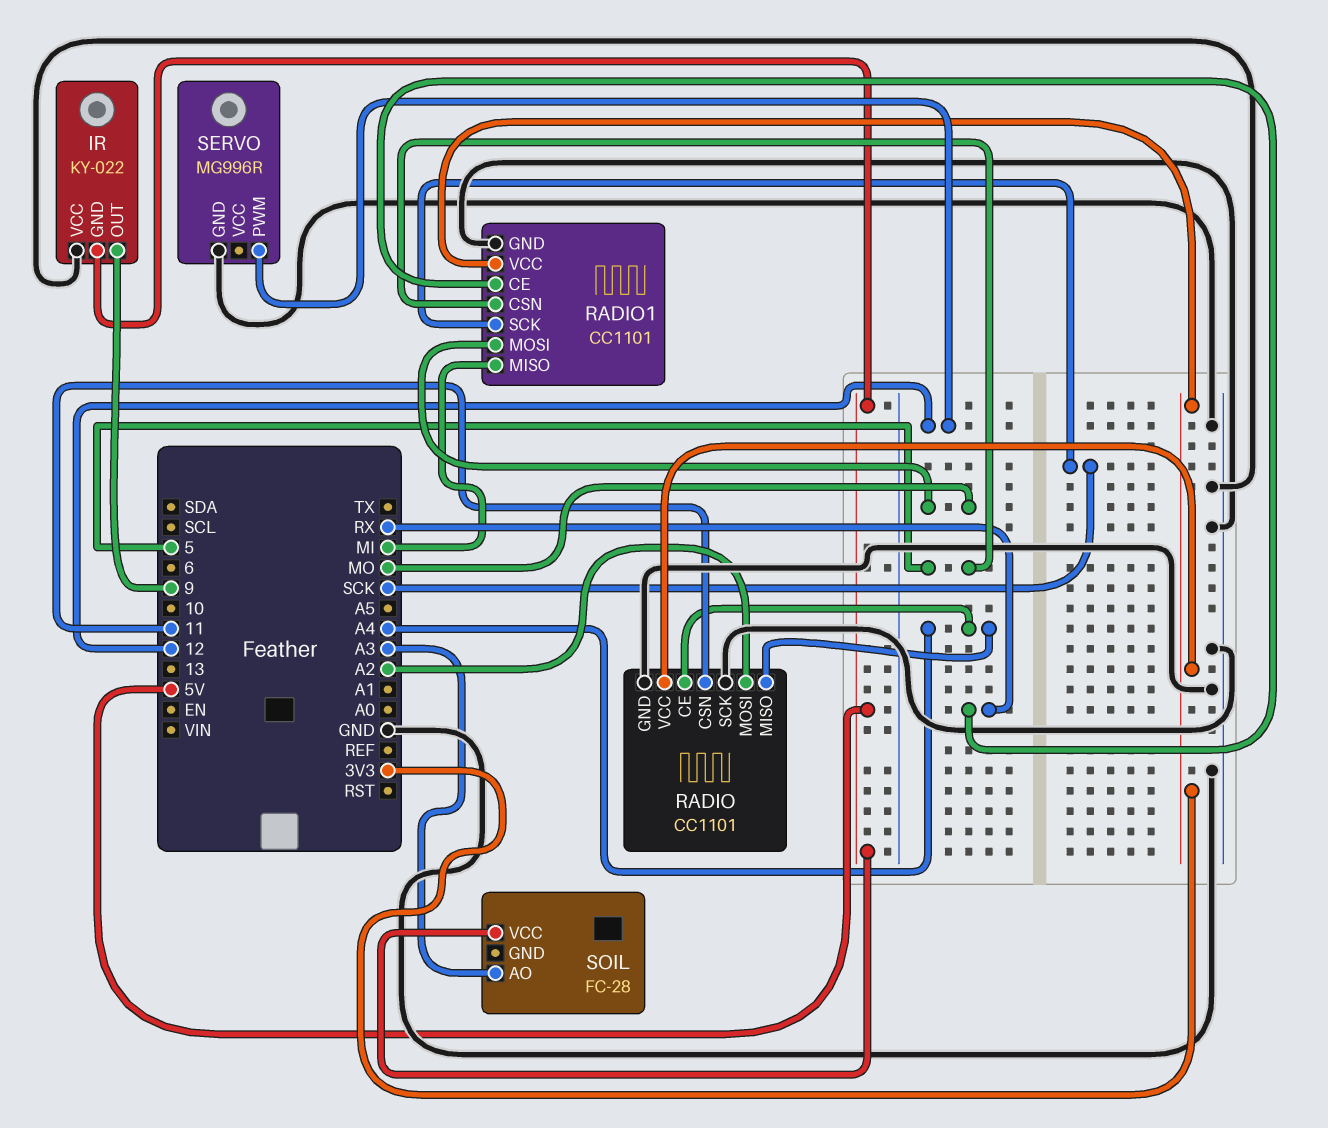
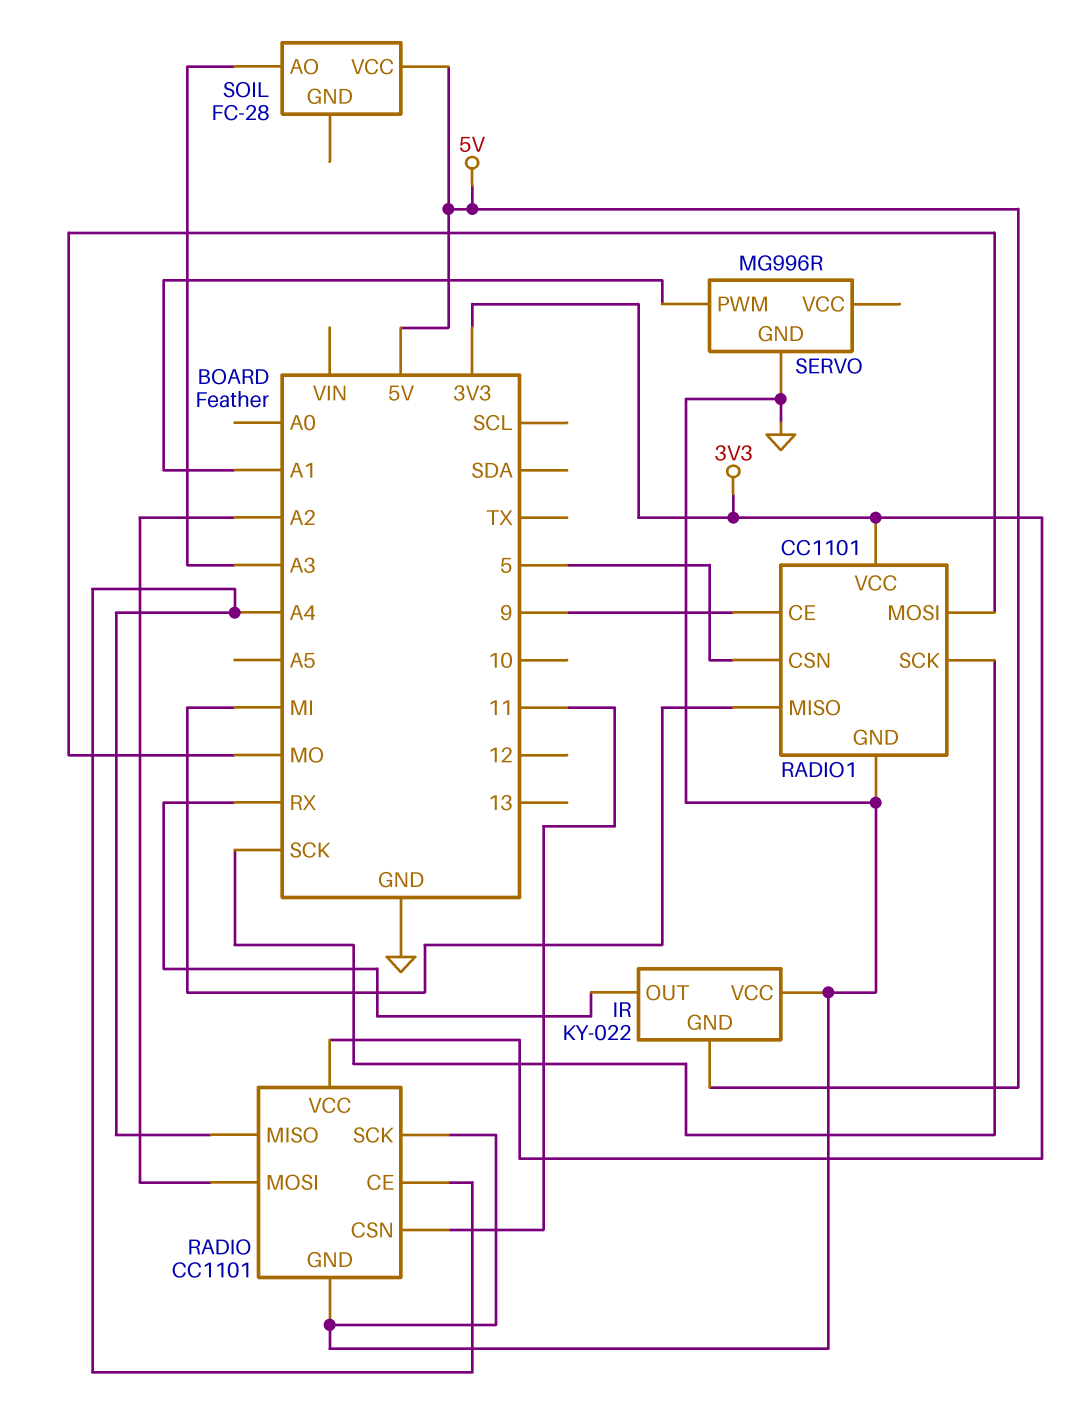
IR pin OUT: 9 -> RX
RADIO1 pin CE: RX -> 9
SERVO pin PWM: 12 -> A1

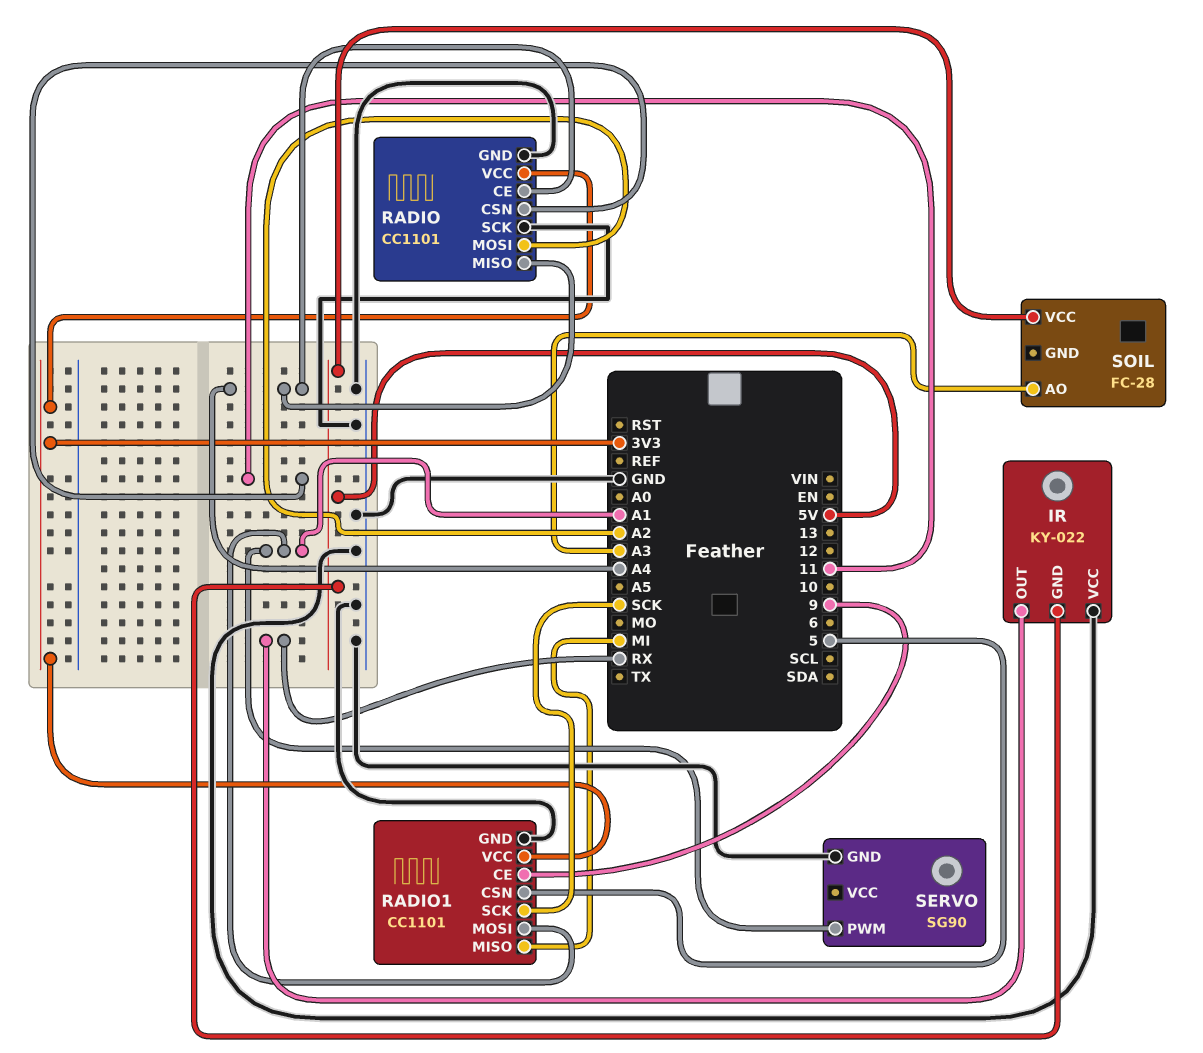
RADIO1 pin MOSI: MO -> A1
SERVO: MG996R -> SG90

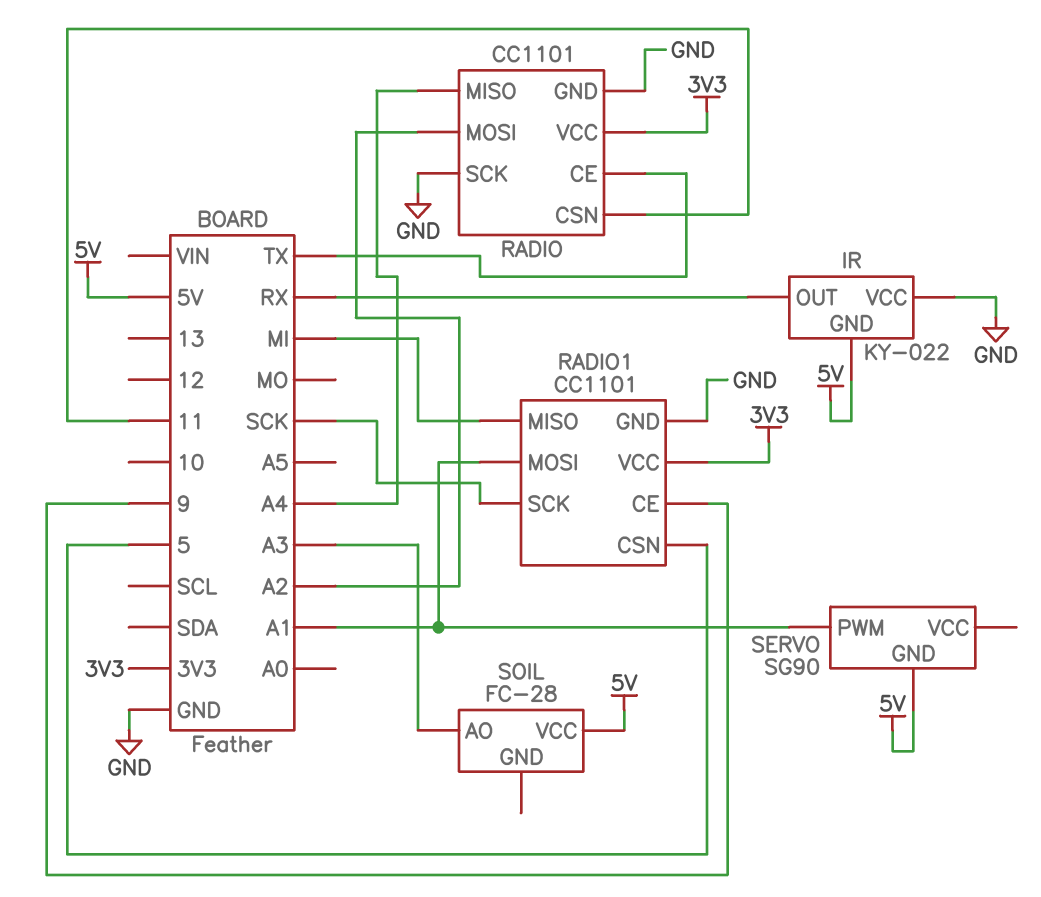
RADIO pin CE: A4 -> TX
SERVO pin GND: GND -> 5V

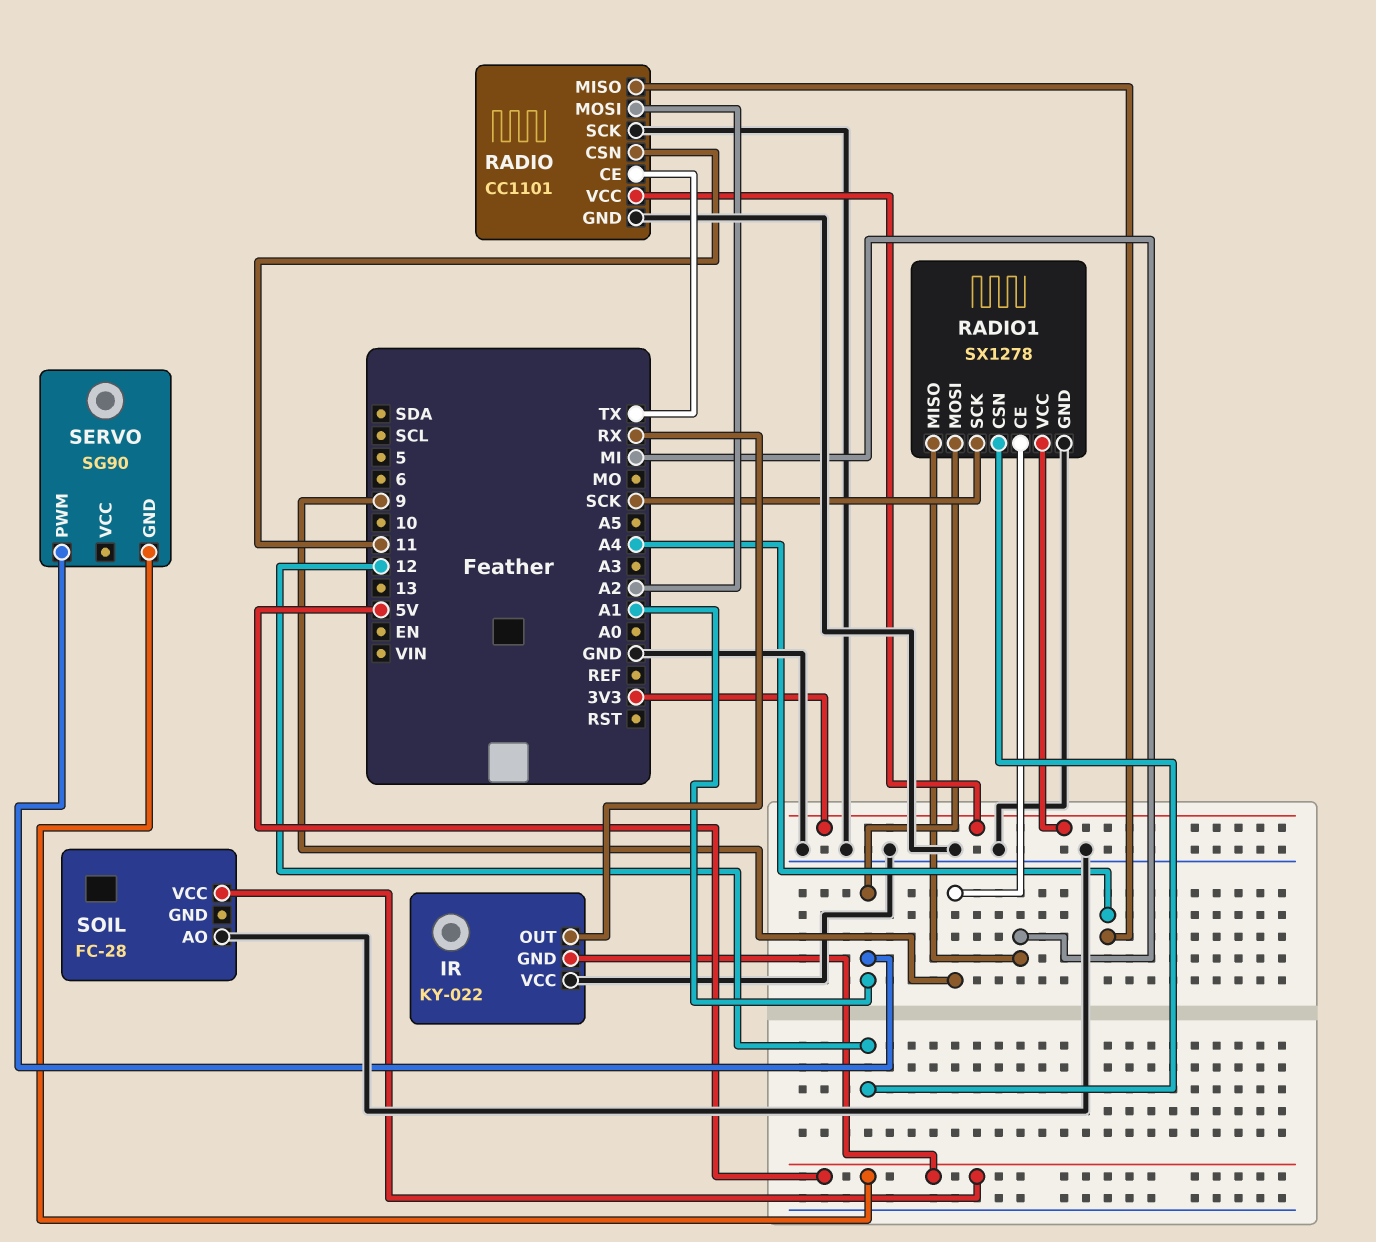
RADIO1: CC1101 -> SX1278
RADIO1 pin CSN: 5 -> 12
SOIL pin AO: A3 -> GND

